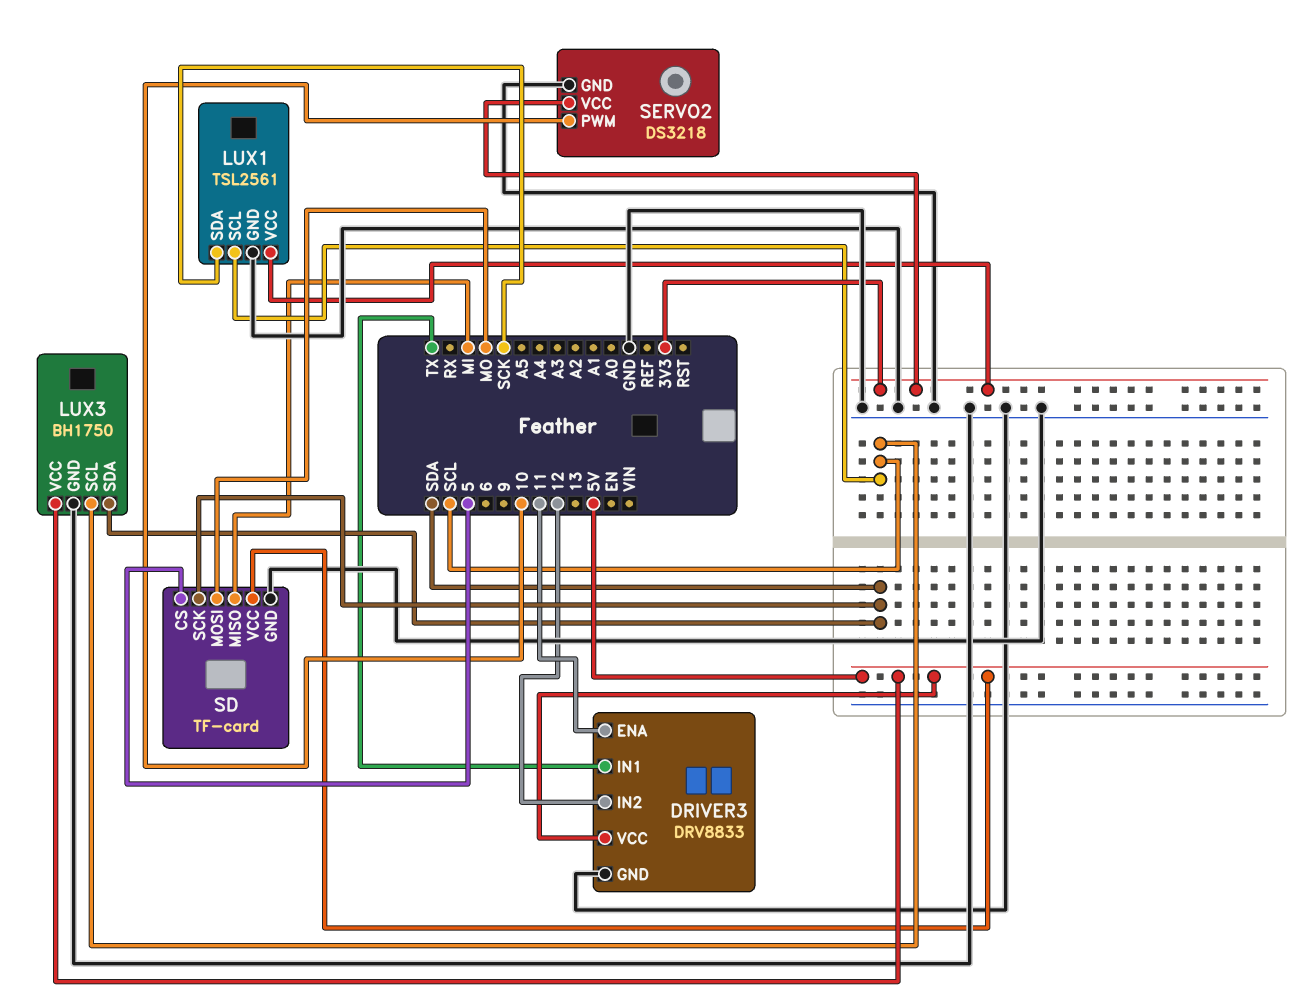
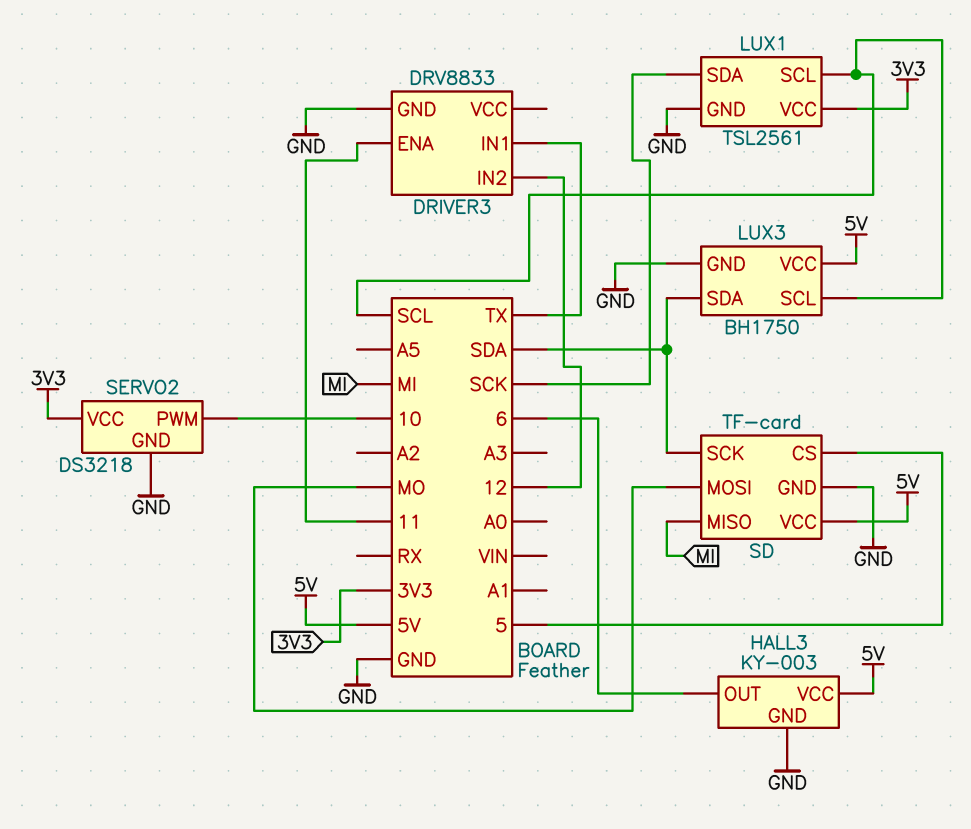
DRIVER3 pin VCC: 5V -> none
HALL3: none -> KY-003
HALL3 pin GND: none -> GND
HALL3 pin OUT: none -> 6
HALL3 pin VCC: none -> 5V

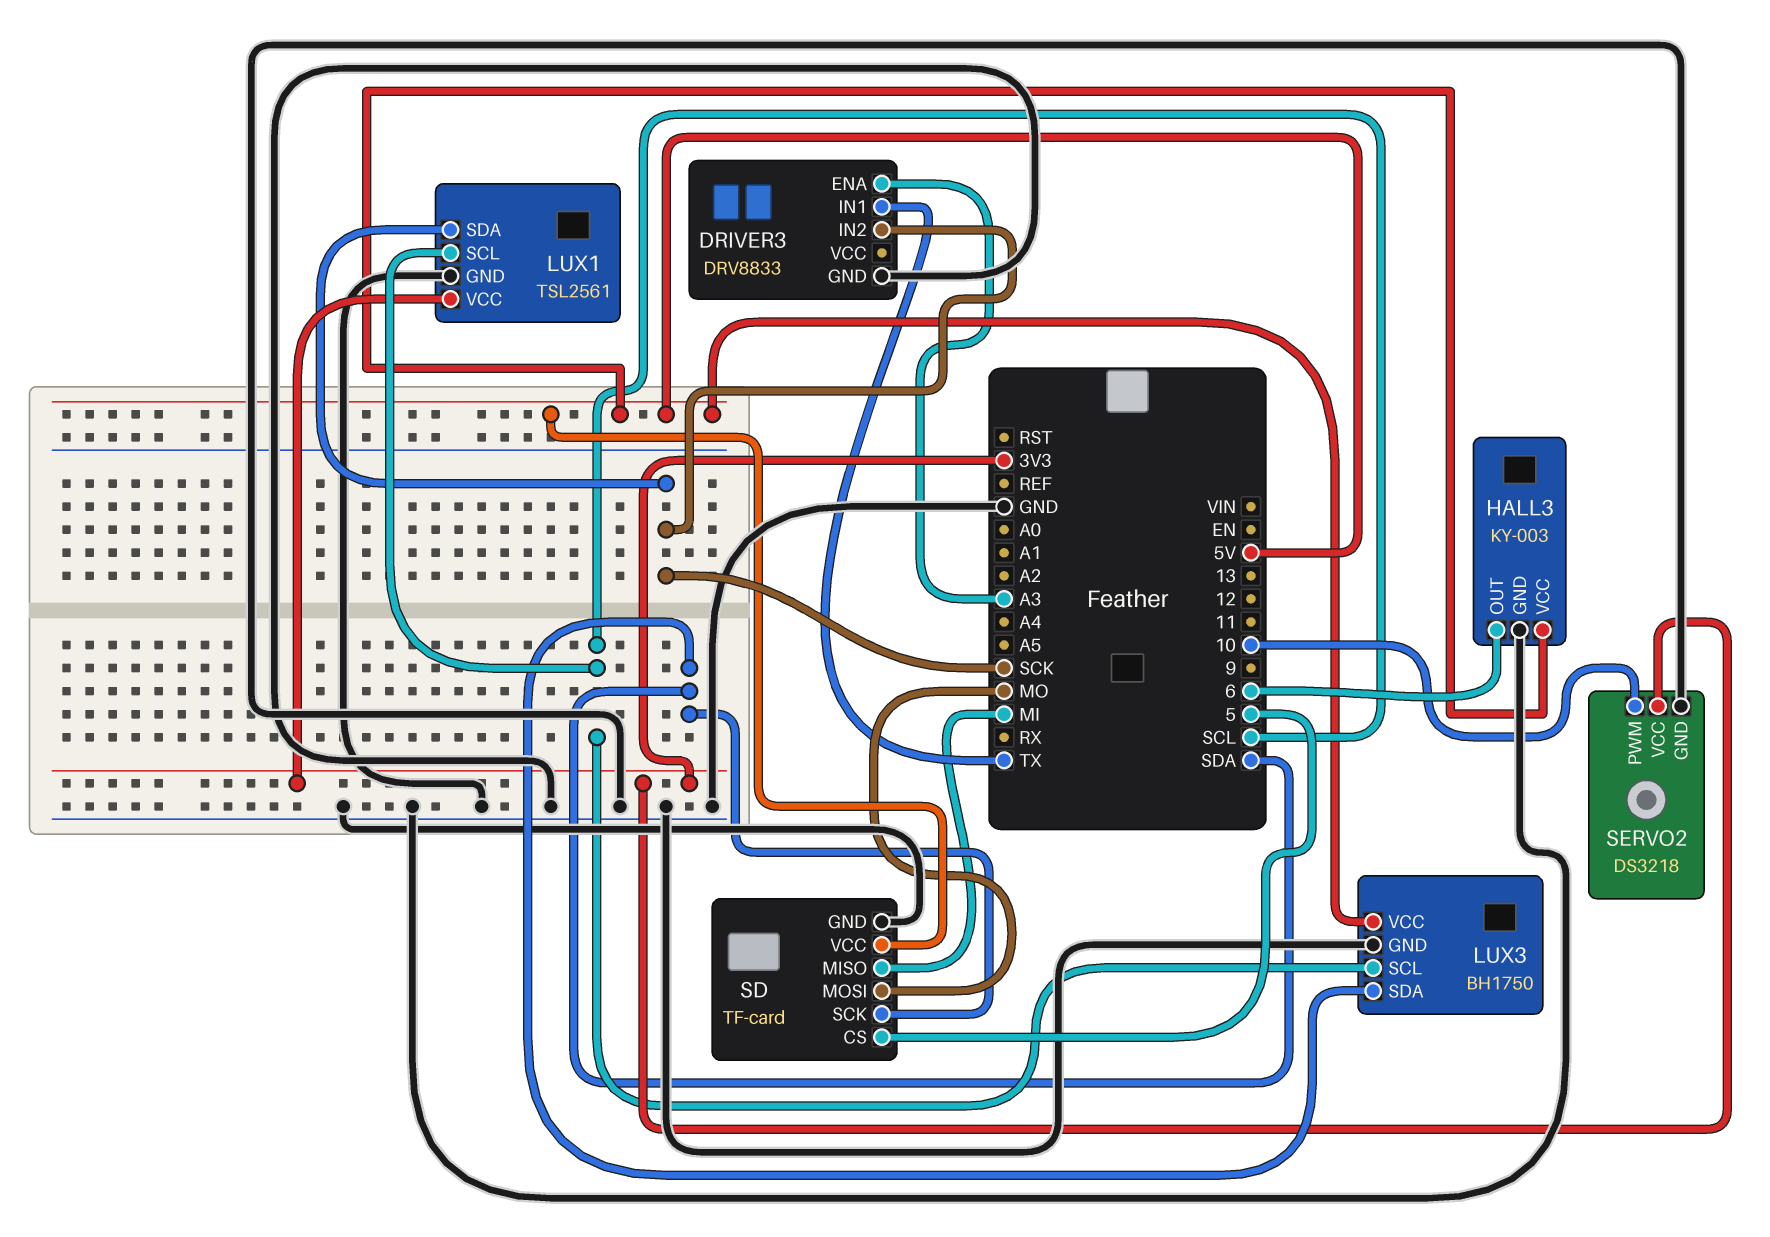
DRIVER3 pin ENA: 11 -> A3
DRIVER3 pin IN2: 12 -> SCK

